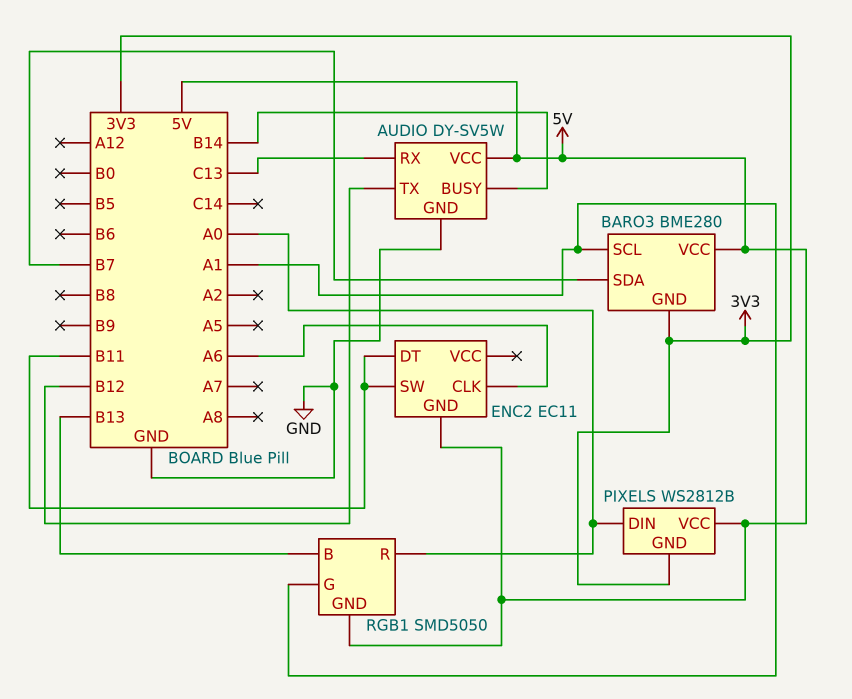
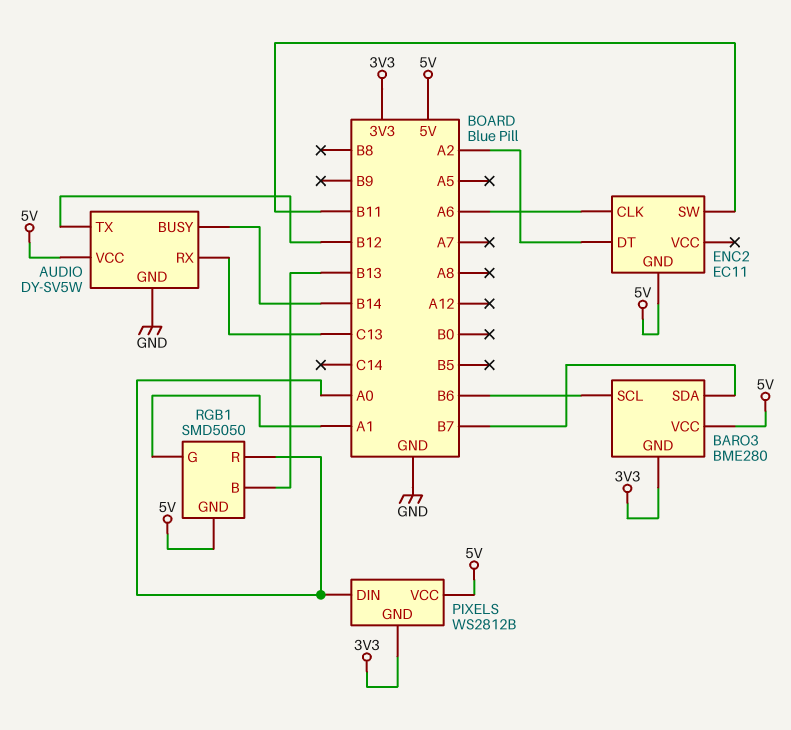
BARO3 pin SCL: A1 -> B6
ENC2 pin DT: B11 -> A2

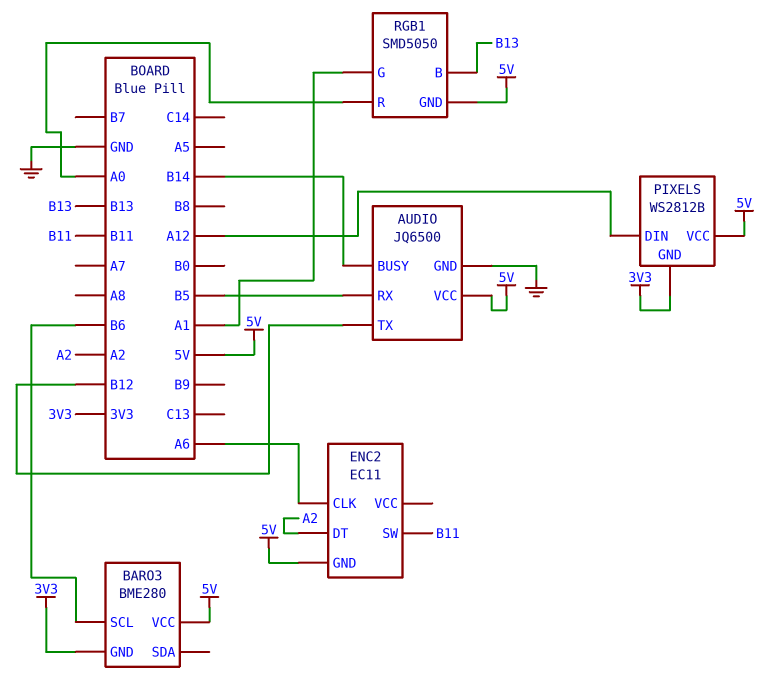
AUDIO: DY-SV5W -> JQ6500
AUDIO pin RX: C13 -> B5
BARO3 pin SDA: B7 -> none
PIXELS pin DIN: A0 -> A12

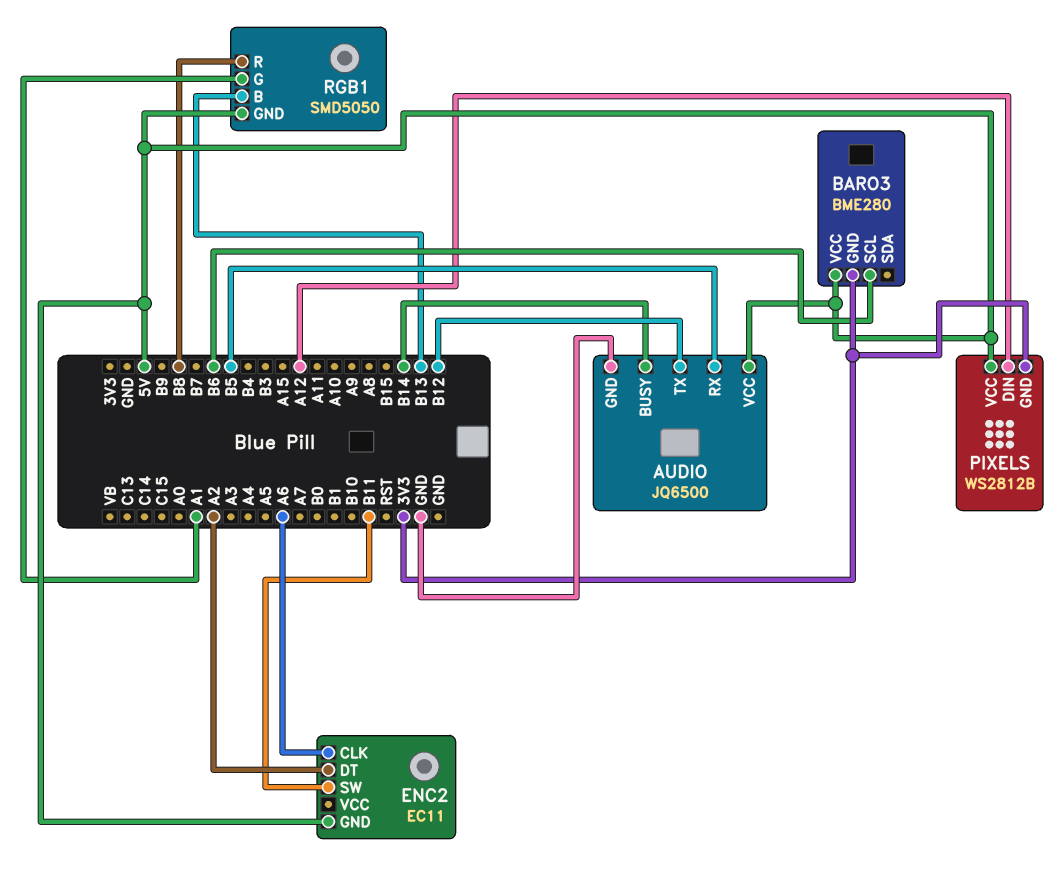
RGB1 pin R: A0 -> B8

